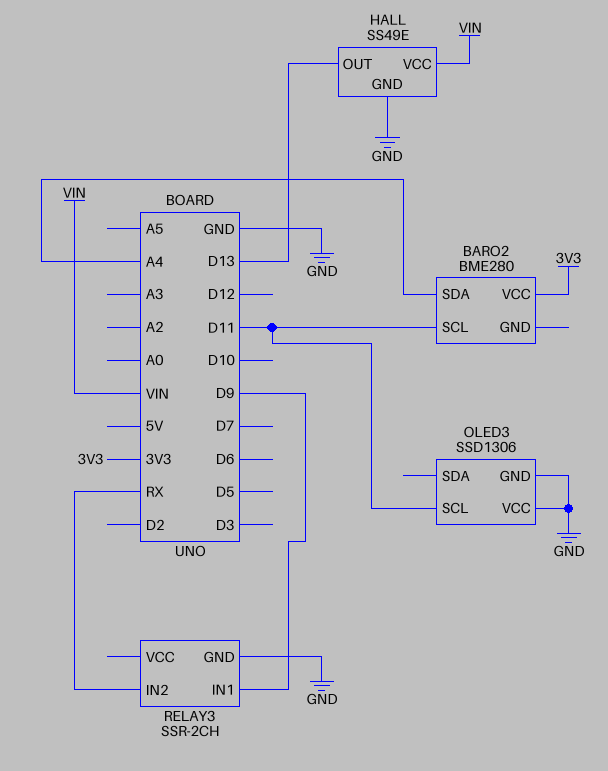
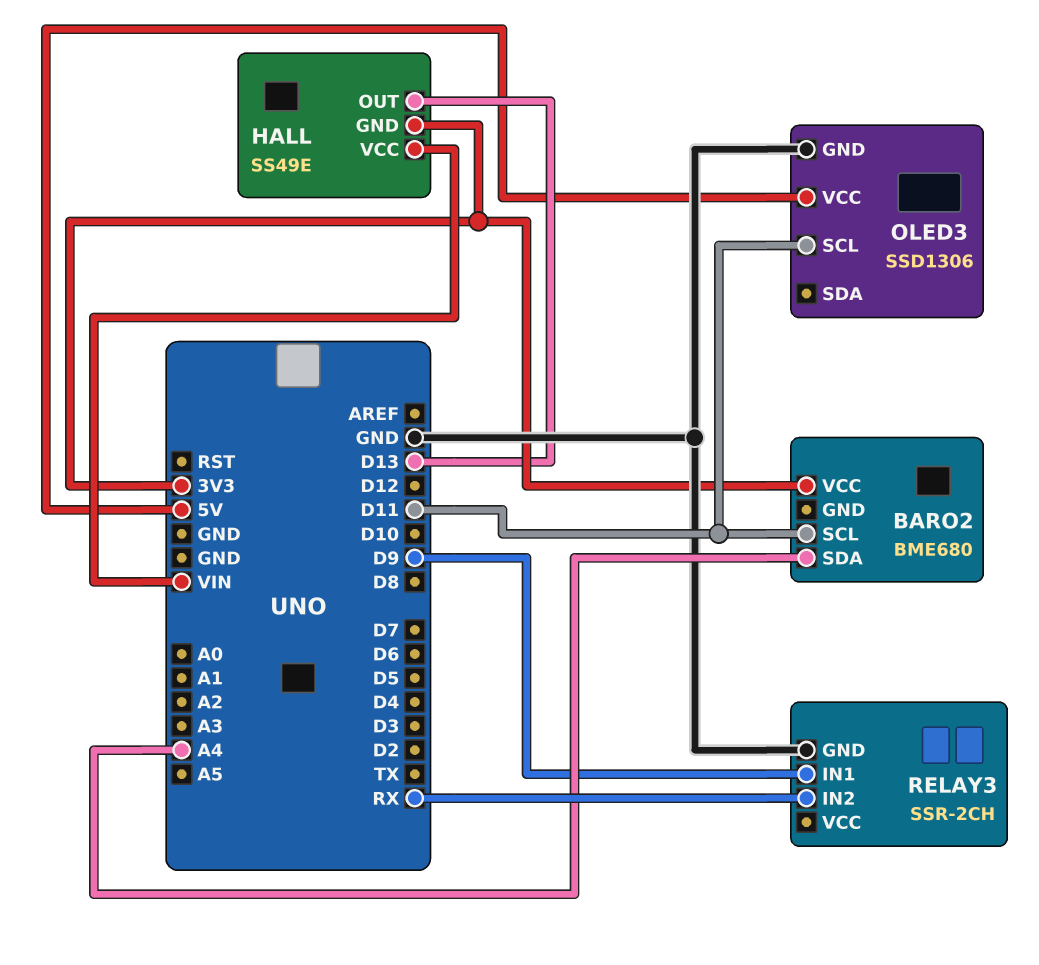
BARO2: BME280 -> BME680
HALL pin GND: GND -> 3V3
OLED3 pin VCC: GND -> 5V

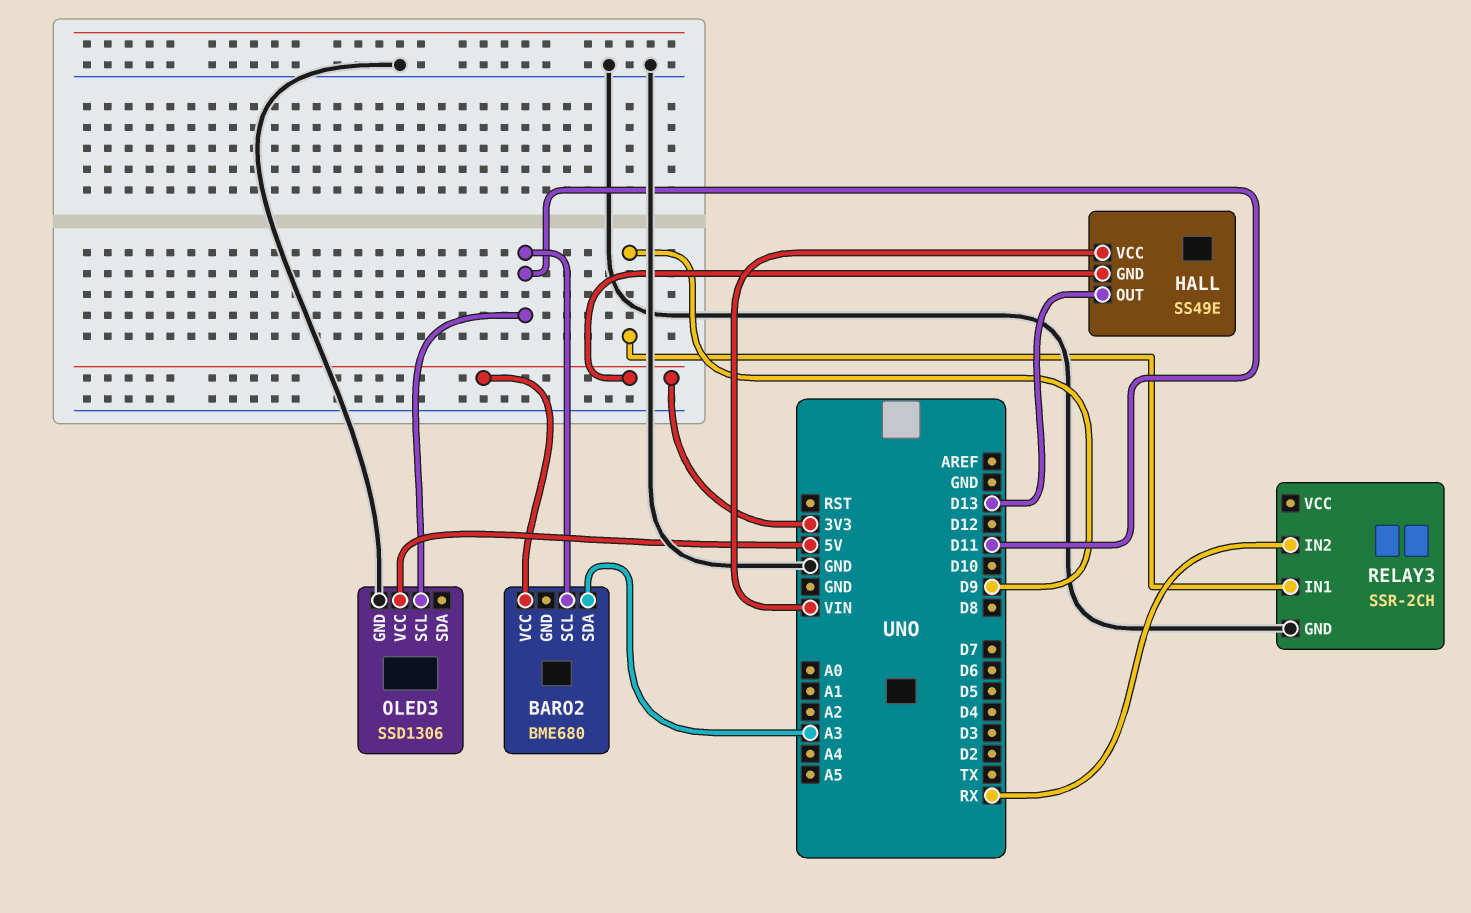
BARO2 pin SDA: A4 -> A3

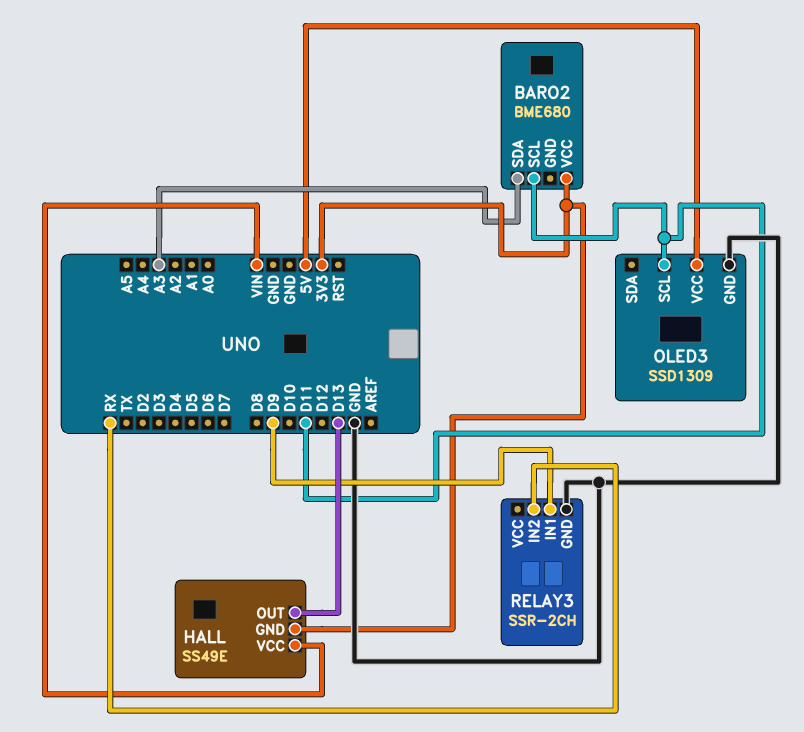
OLED3: SSD1306 -> SSD1309

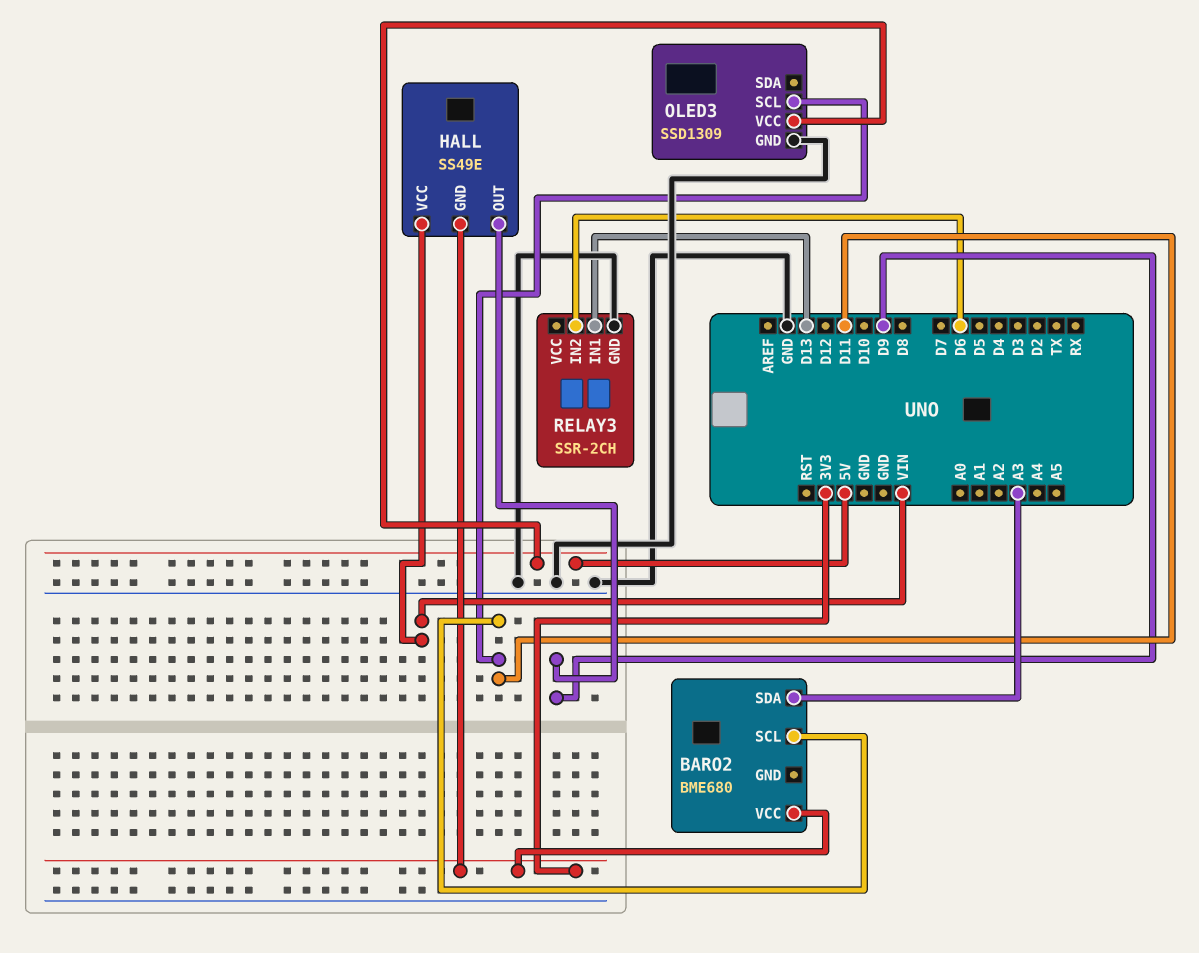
HALL pin OUT: D13 -> D9
RELAY3 pin IN1: D9 -> D13
RELAY3 pin IN2: RX -> D6

